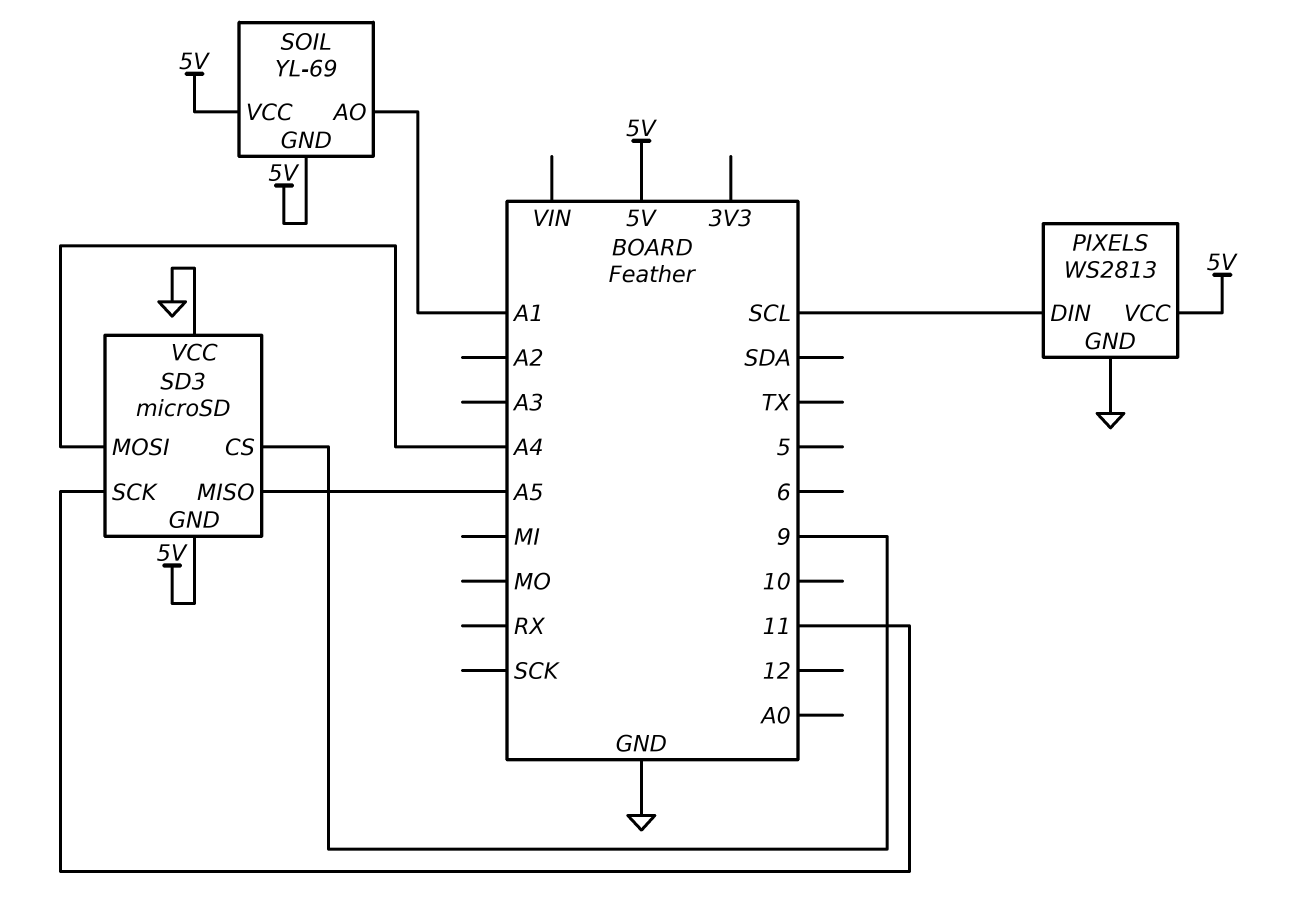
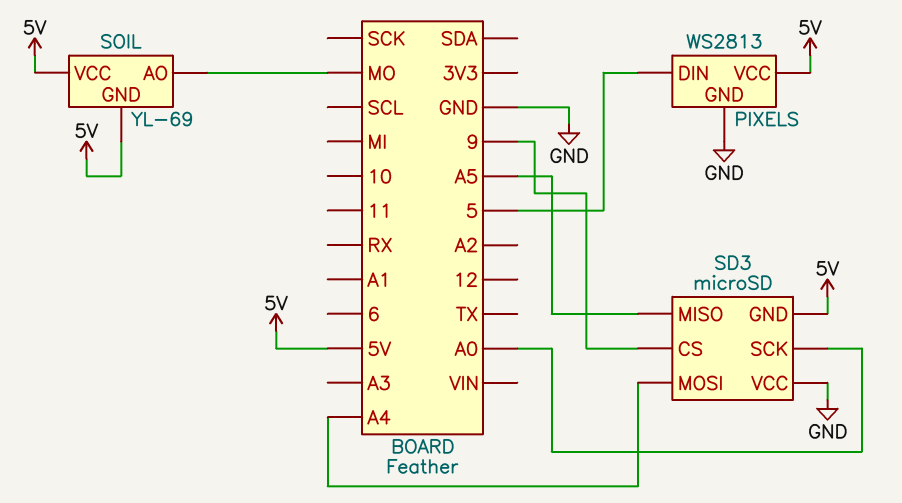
PIXELS pin DIN: SCL -> 5
SD3 pin SCK: 11 -> A0
SOIL pin AO: A1 -> MO

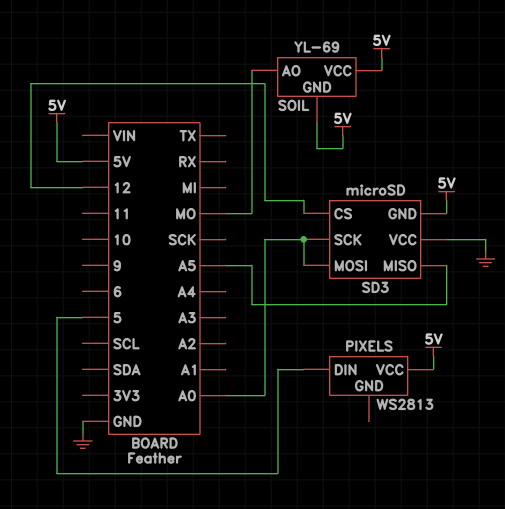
PIXELS pin GND: GND -> none
SD3 pin CS: 9 -> 12
SD3 pin MOSI: A4 -> A0

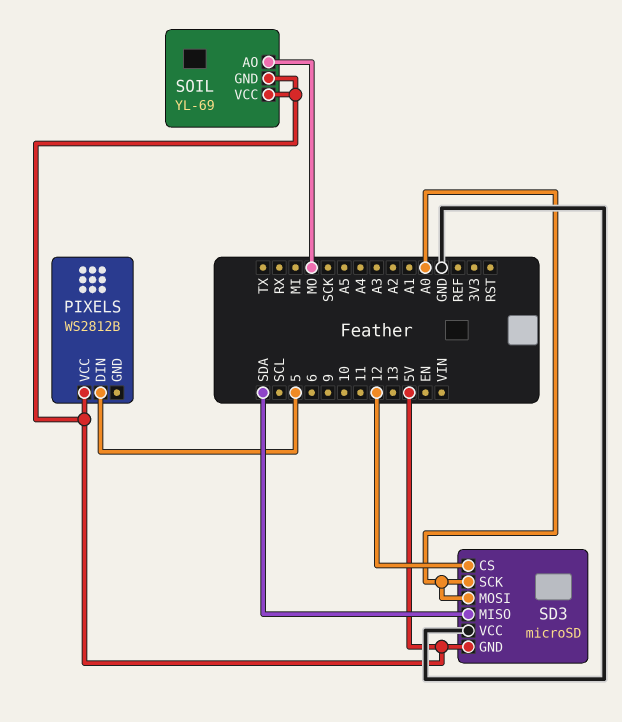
PIXELS: WS2813 -> WS2812B
SD3 pin MISO: A5 -> SDA

